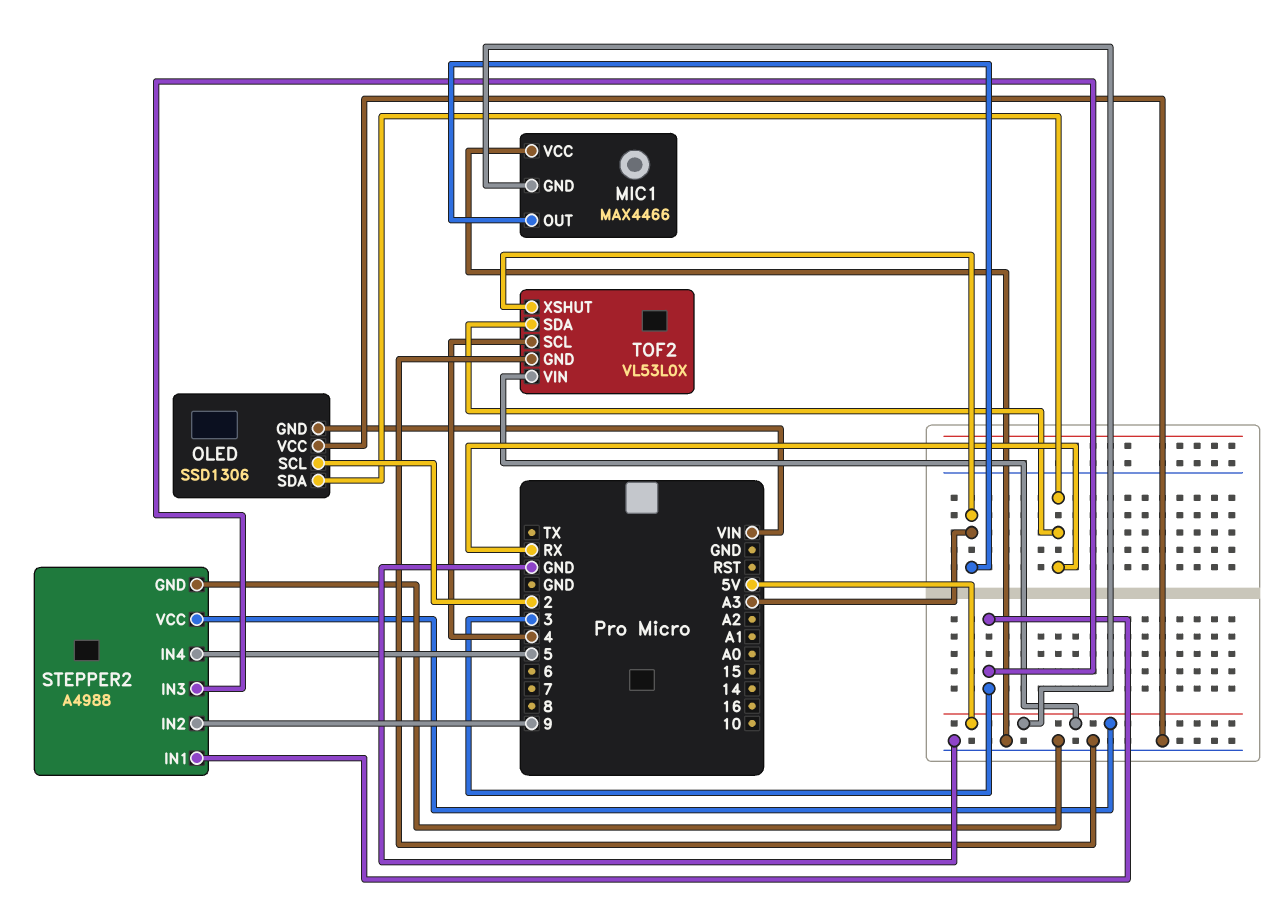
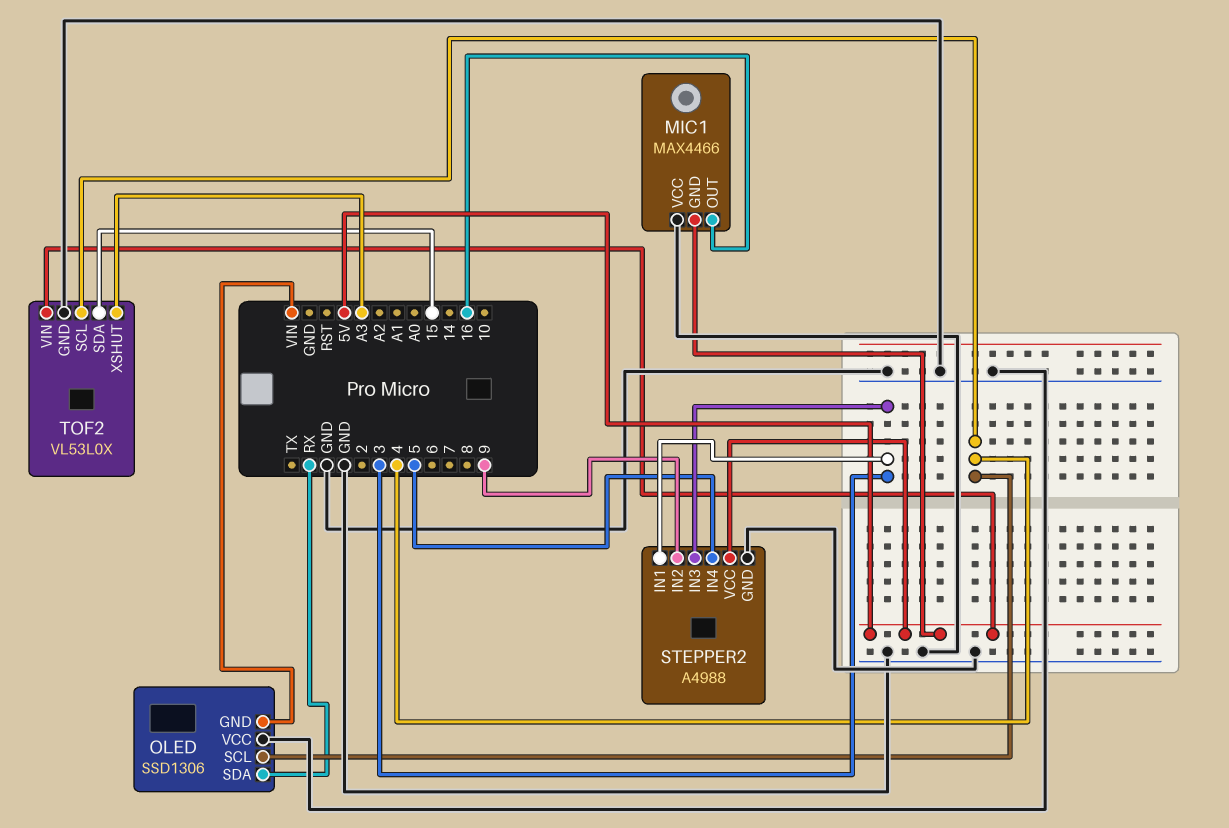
MIC1 pin OUT: A3 -> 16
OLED pin SCL: 2 -> 4
TOF2 pin SDA: RX -> 15

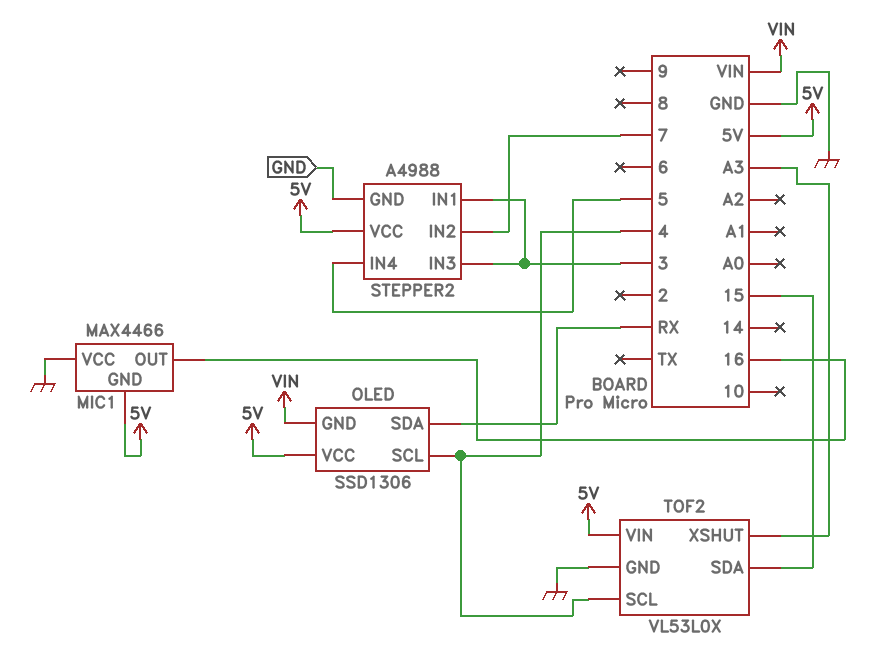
OLED pin VCC: GND -> 5V
STEPPER2 pin IN2: 9 -> 7

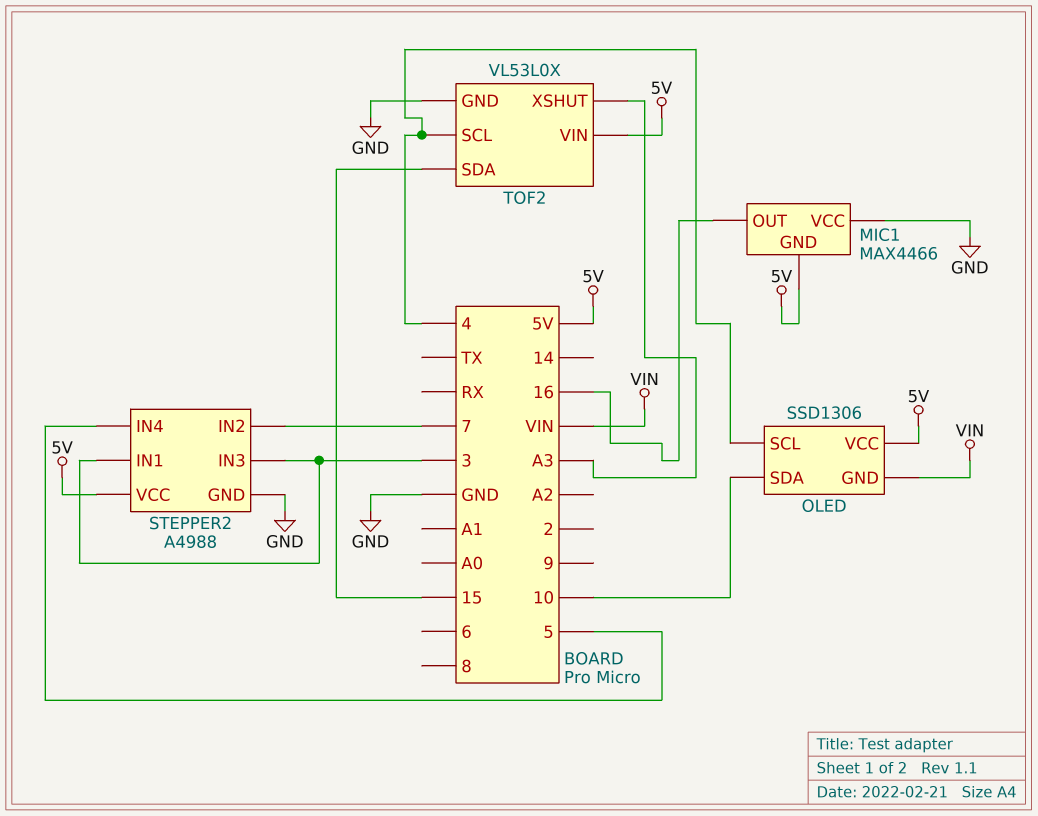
OLED pin SDA: RX -> 10

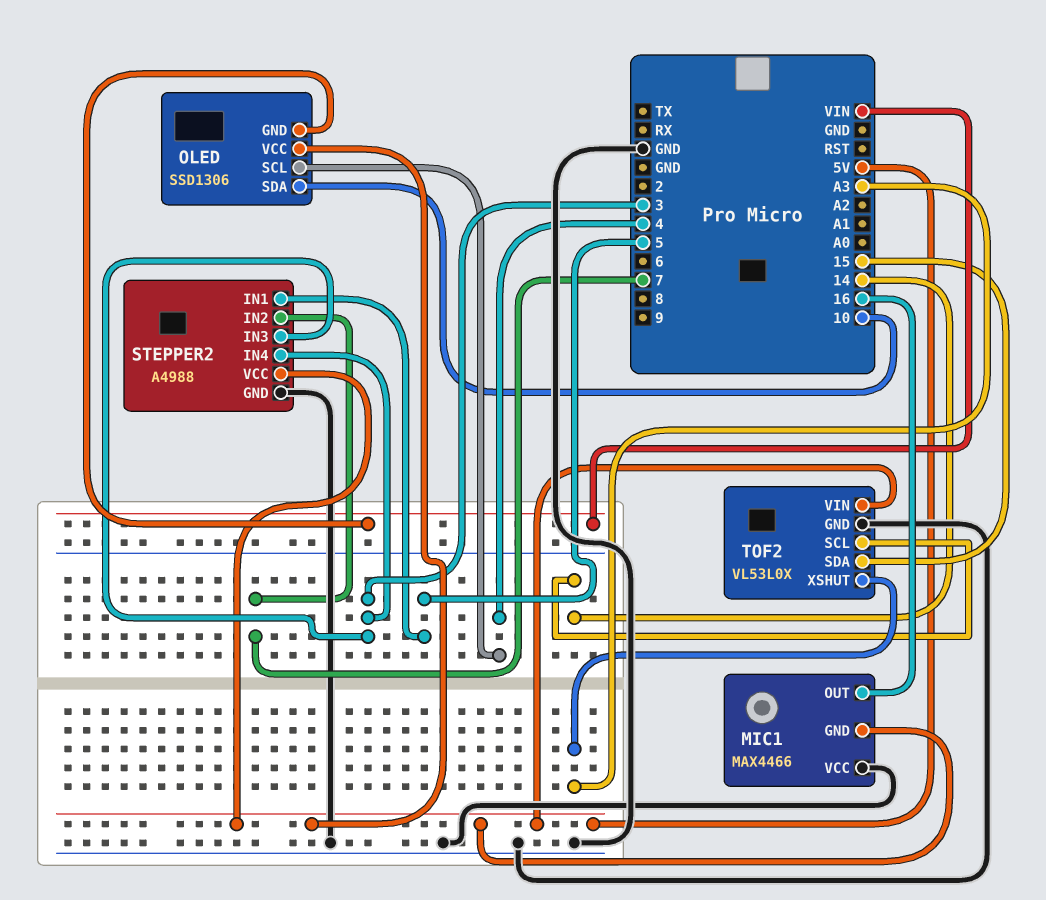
STEPPER2 pin IN1: 3 -> 5
STEPPER2 pin IN4: 5 -> 3
TOF2 pin SCL: 4 -> 14

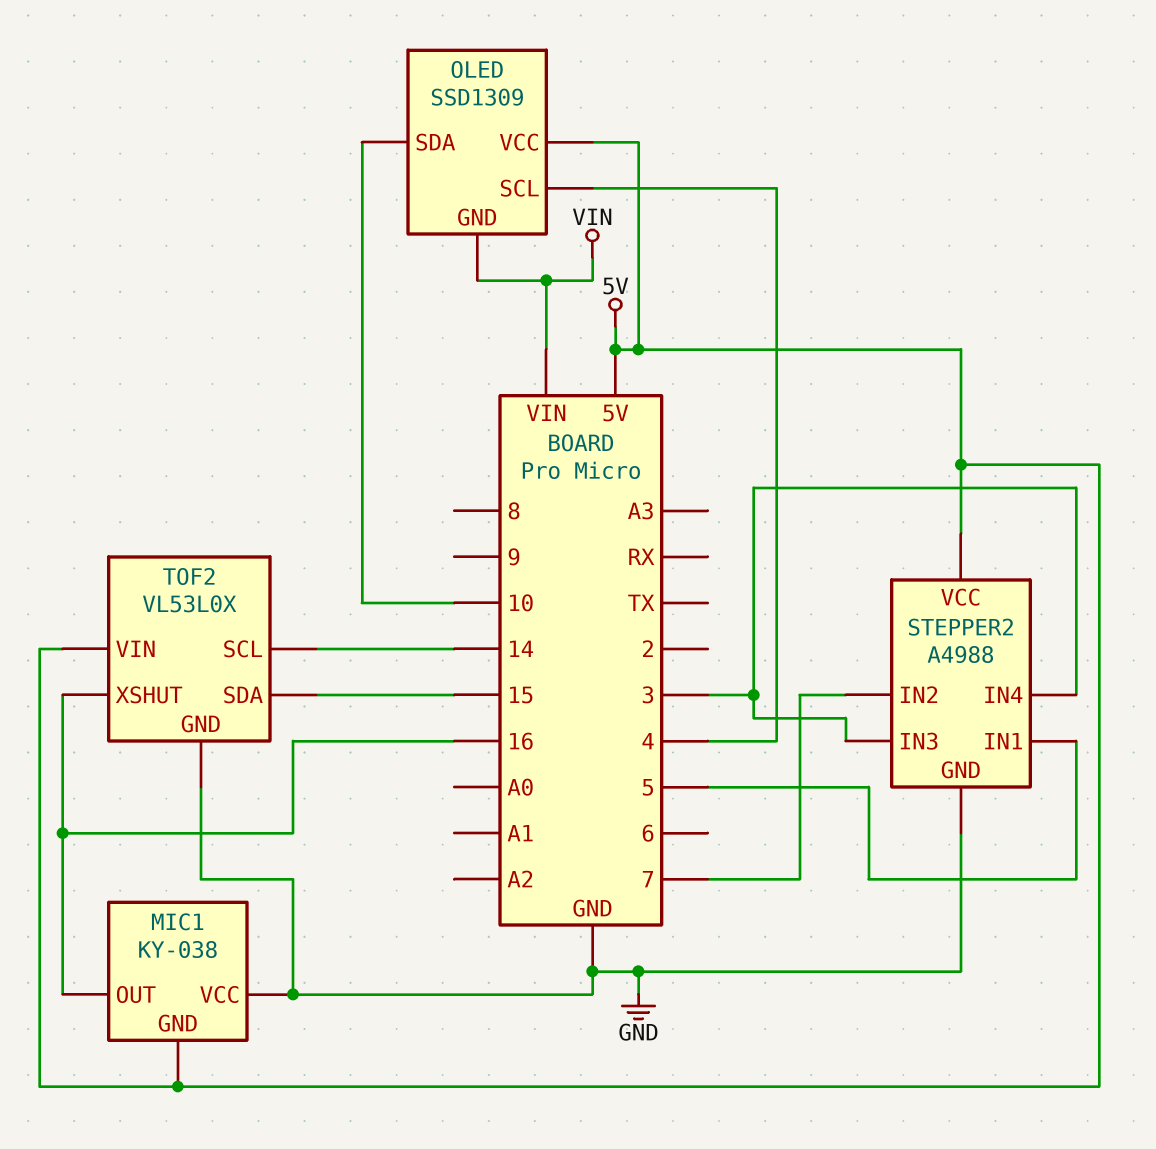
MIC1: MAX4466 -> KY-038
OLED: SSD1306 -> SSD1309
TOF2 pin XSHUT: A3 -> 16

